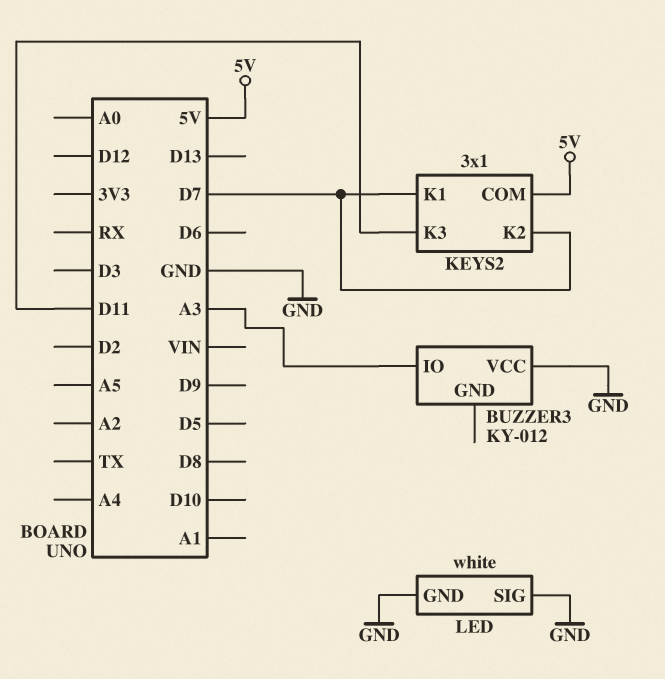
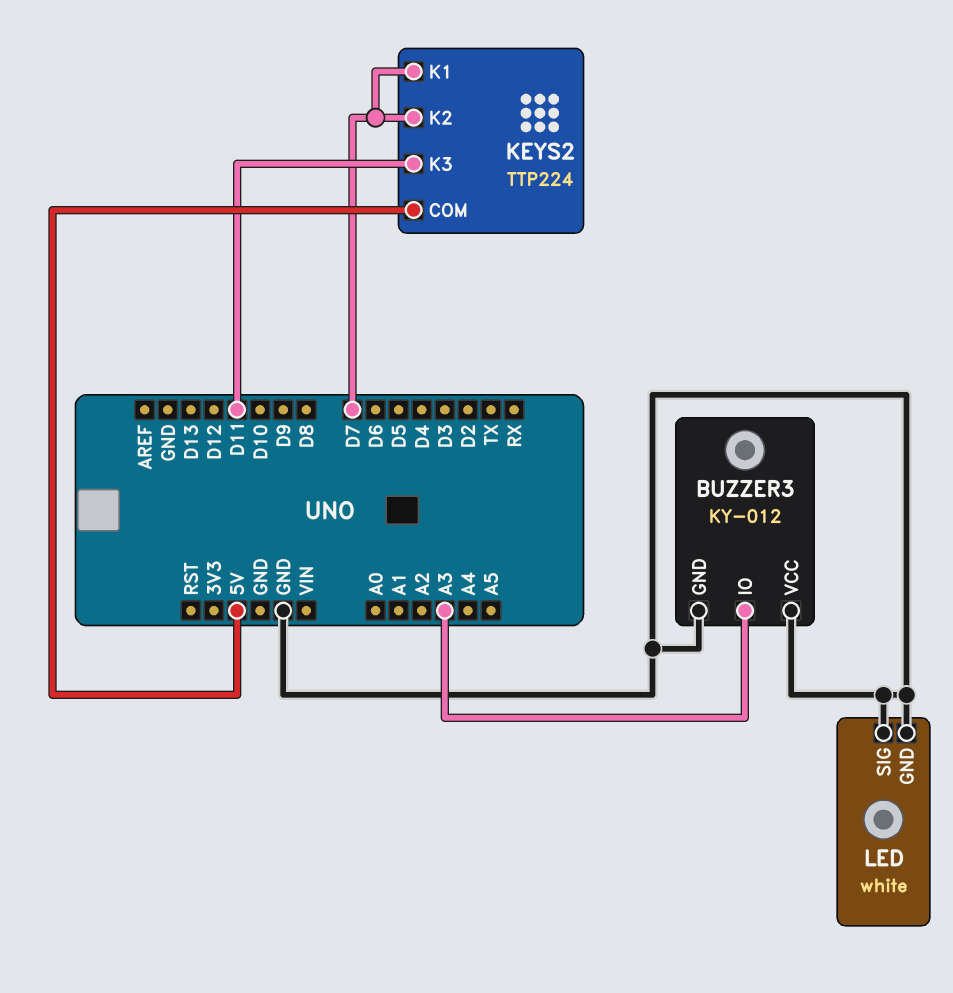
BUZZER3 pin GND: none -> GND
KEYS2: 3x1 -> TTP224

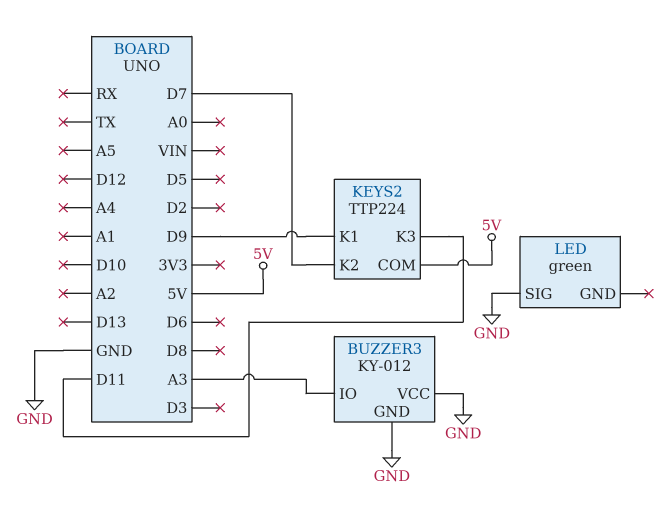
KEYS2 pin K1: D7 -> D9
LED: white -> green
LED pin GND: GND -> none

